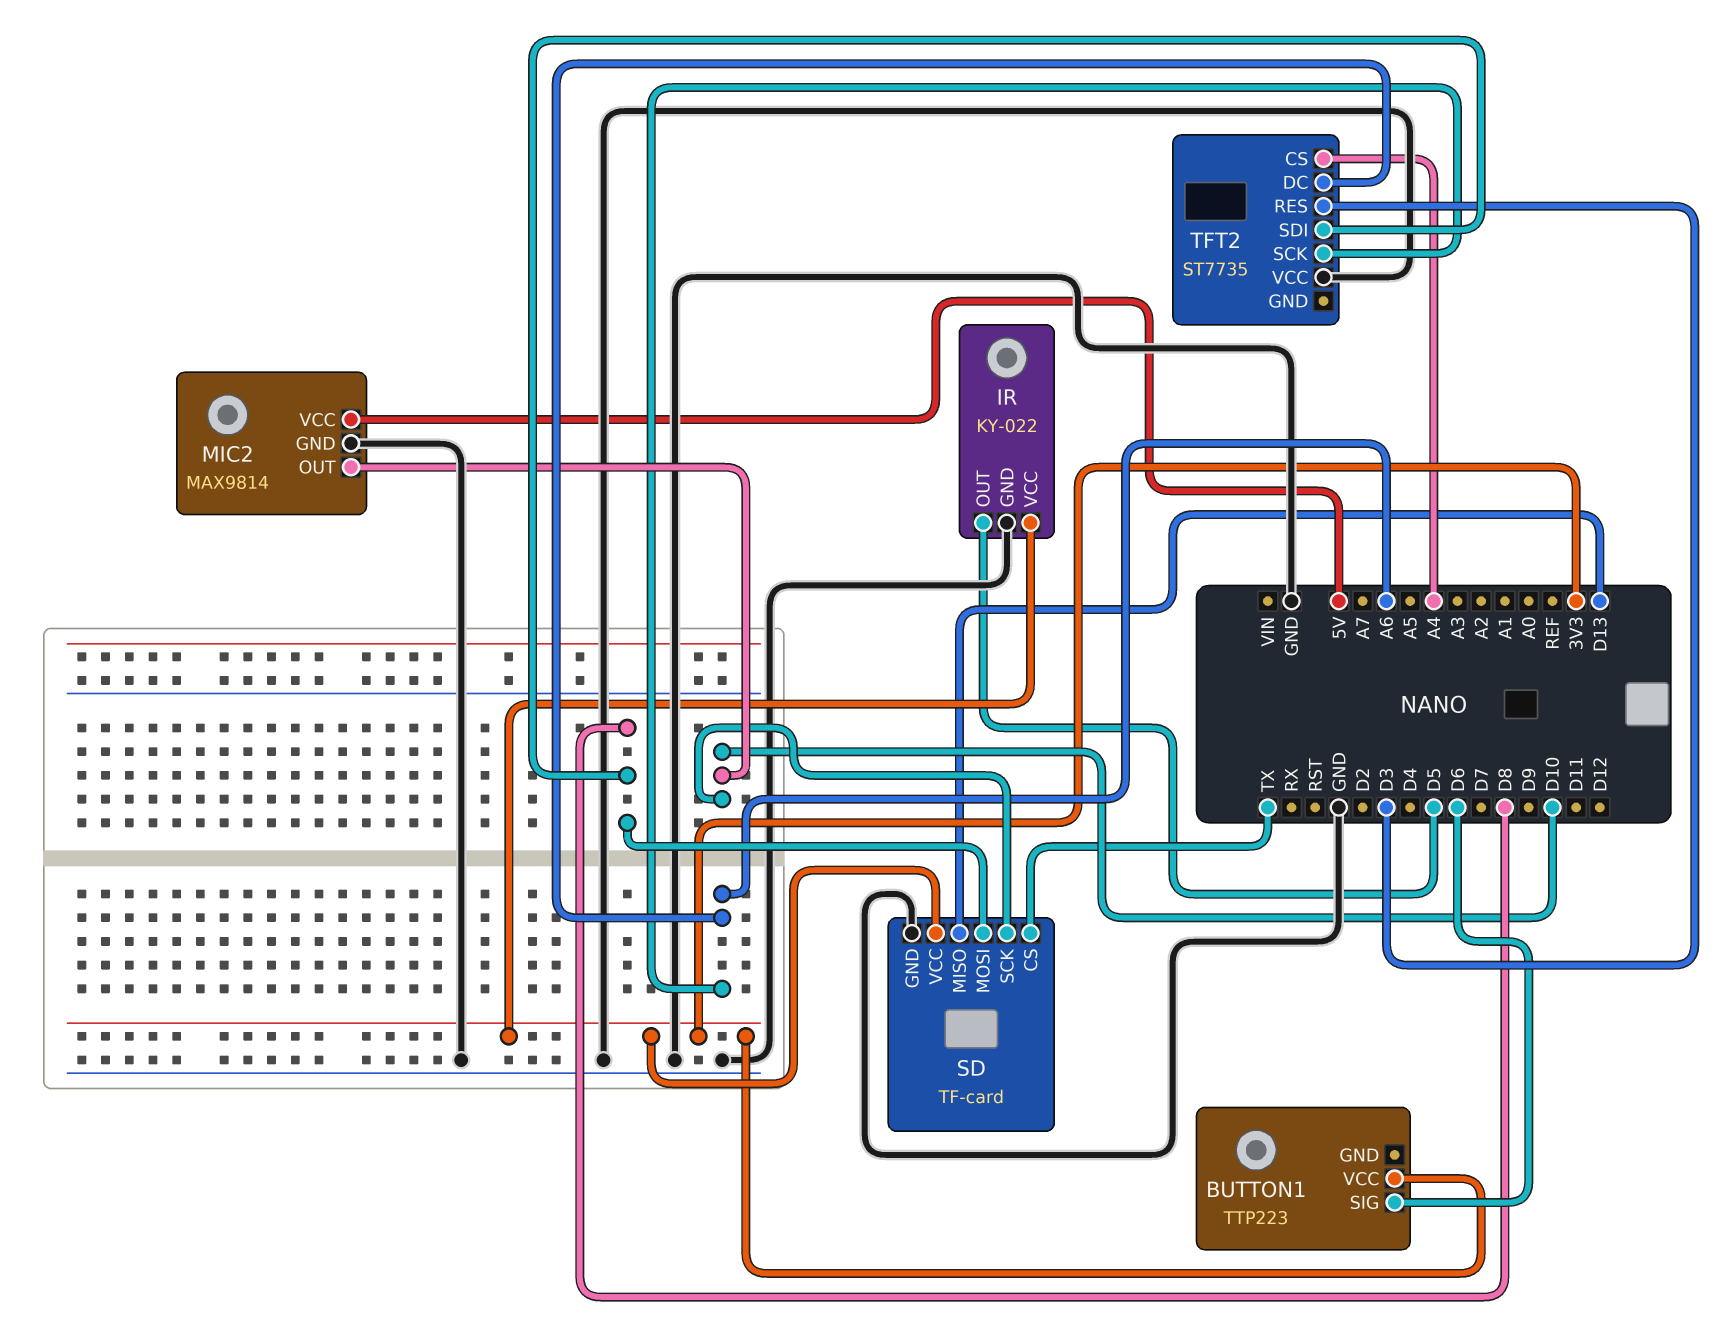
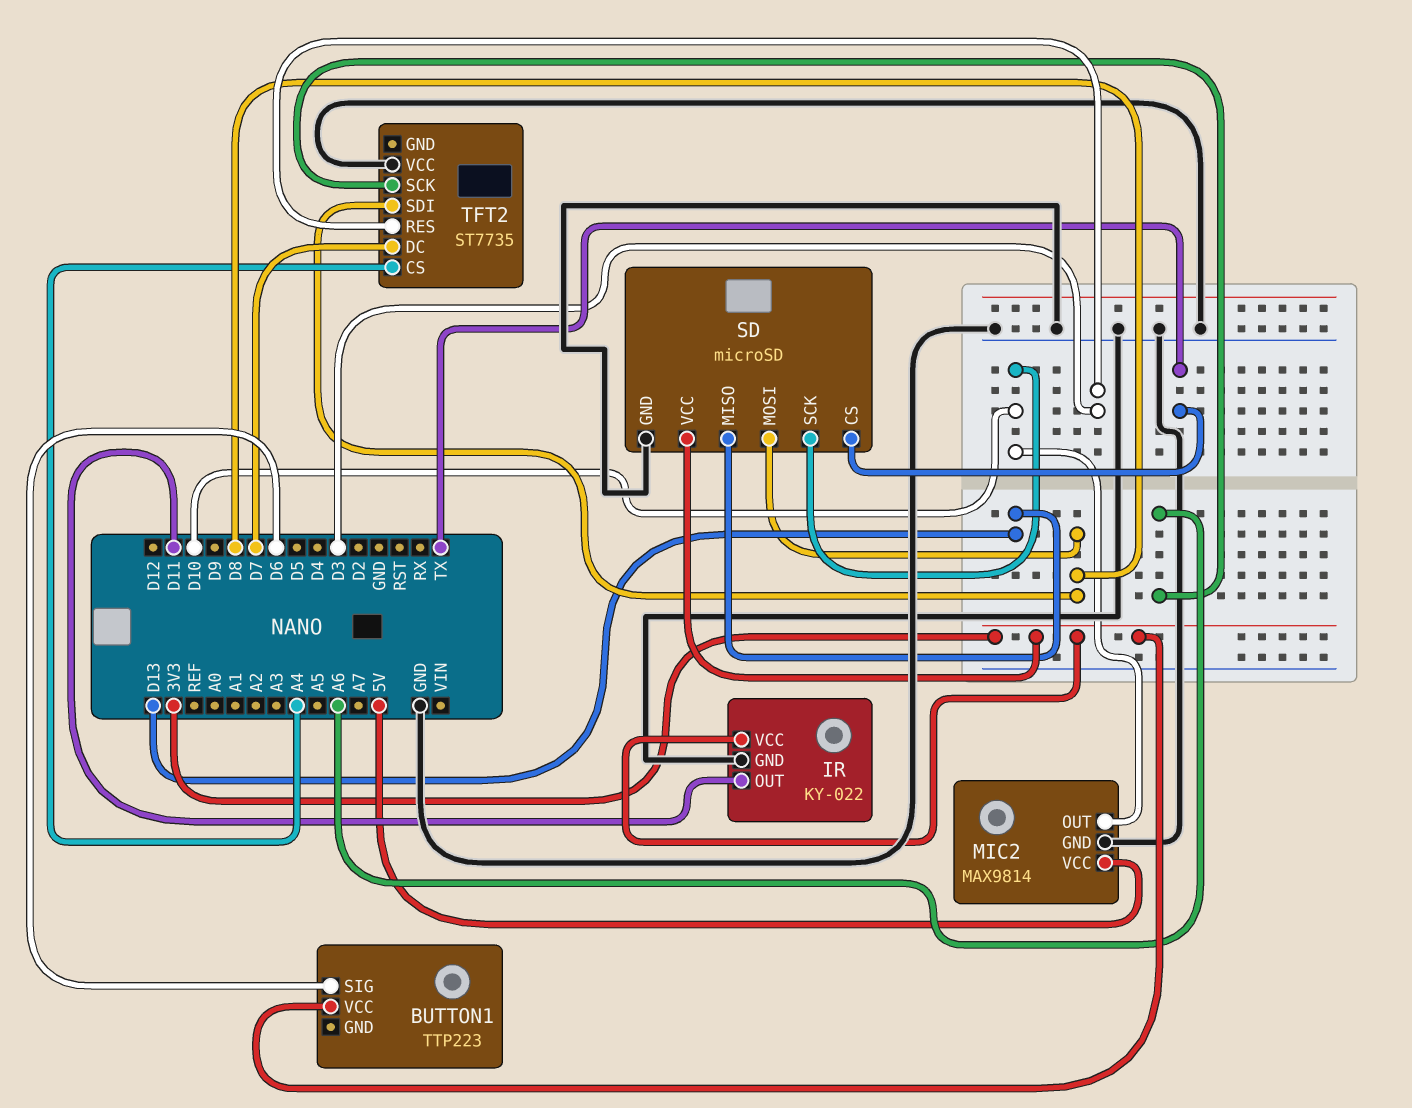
IR pin OUT: D5 -> D11
SD: TF-card -> microSD
TFT2 pin DC: A6 -> D7

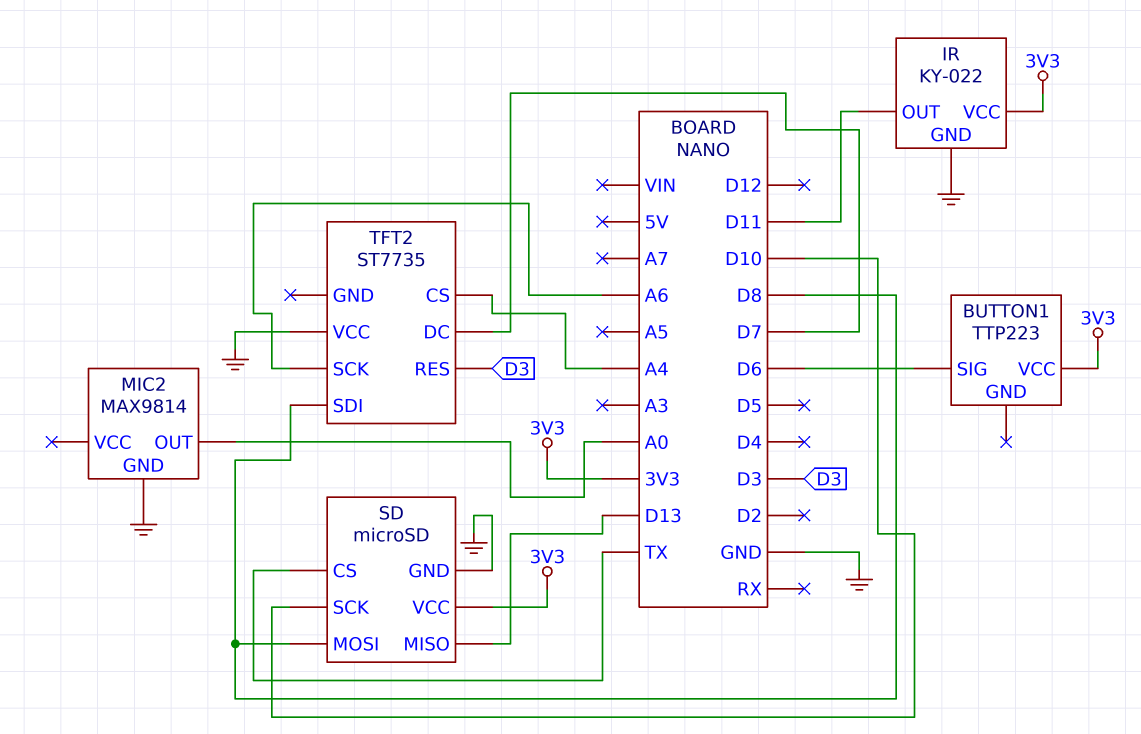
MIC2 pin OUT: D10 -> A0
MIC2 pin VCC: 5V -> none

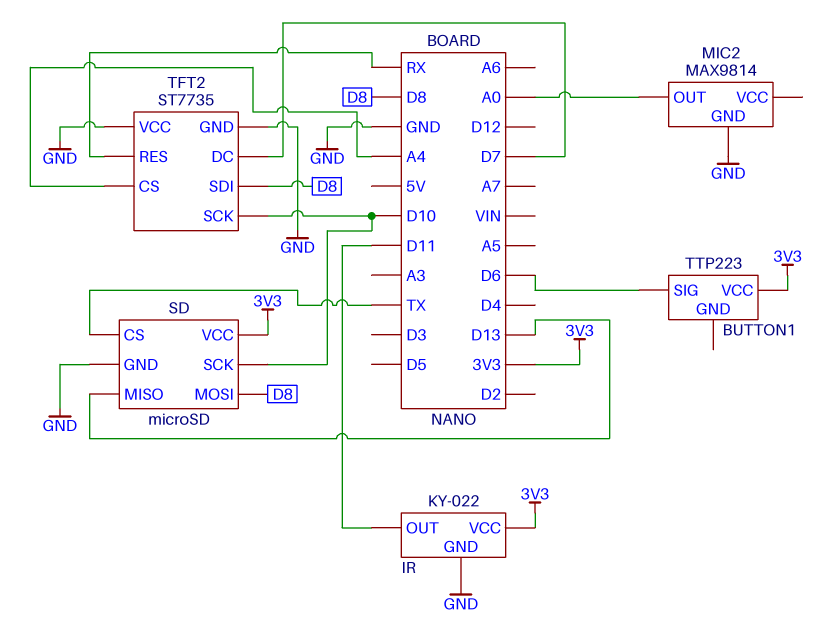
TFT2 pin GND: none -> GND
TFT2 pin RES: D3 -> RX
TFT2 pin SCK: A6 -> D10

